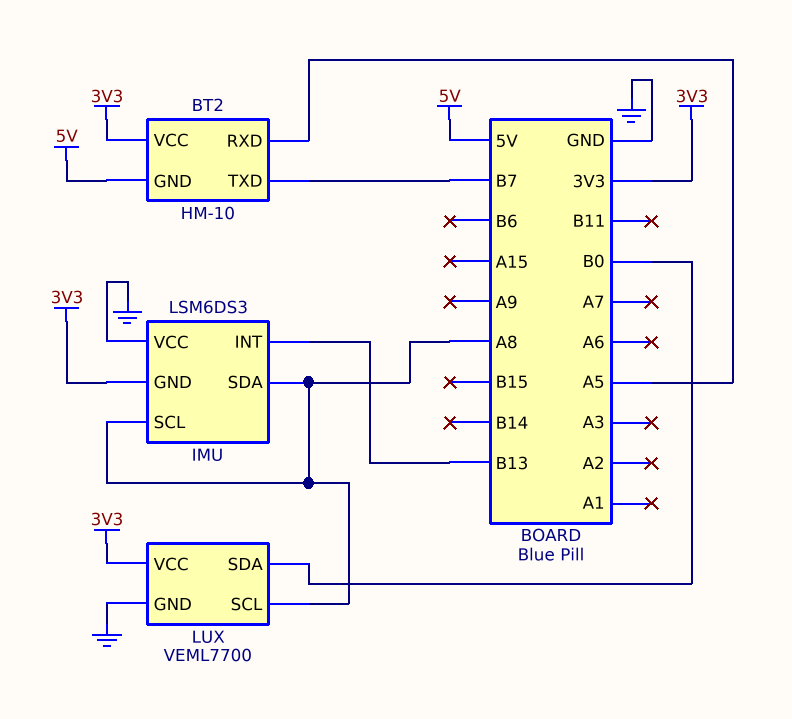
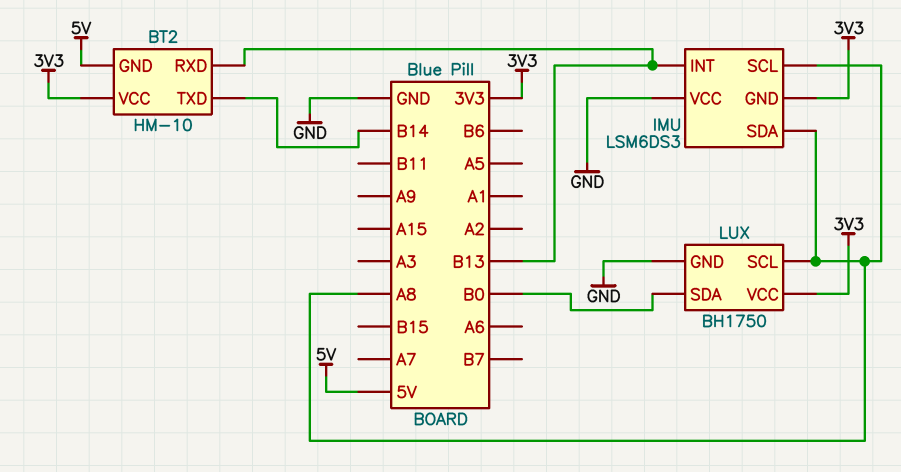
BT2 pin RXD: A5 -> B13
BT2 pin TXD: B7 -> B14
LUX: VEML7700 -> BH1750

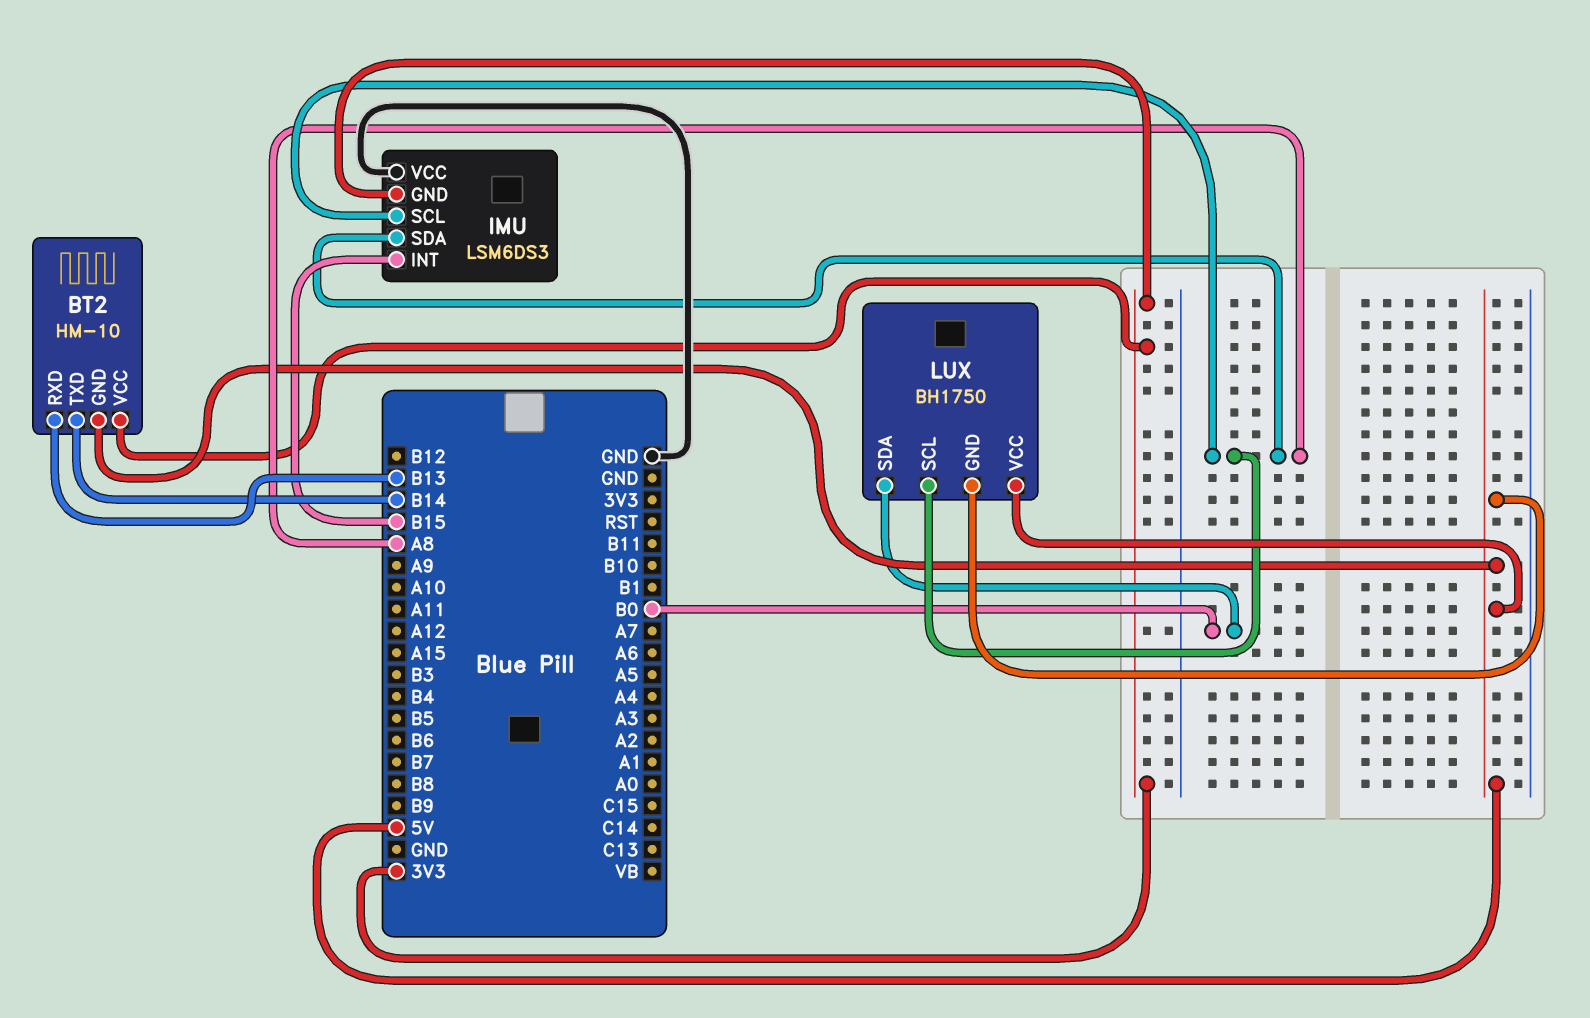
IMU pin INT: B13 -> B15
LUX pin GND: GND -> 5V
LUX pin VCC: 3V3 -> 5V

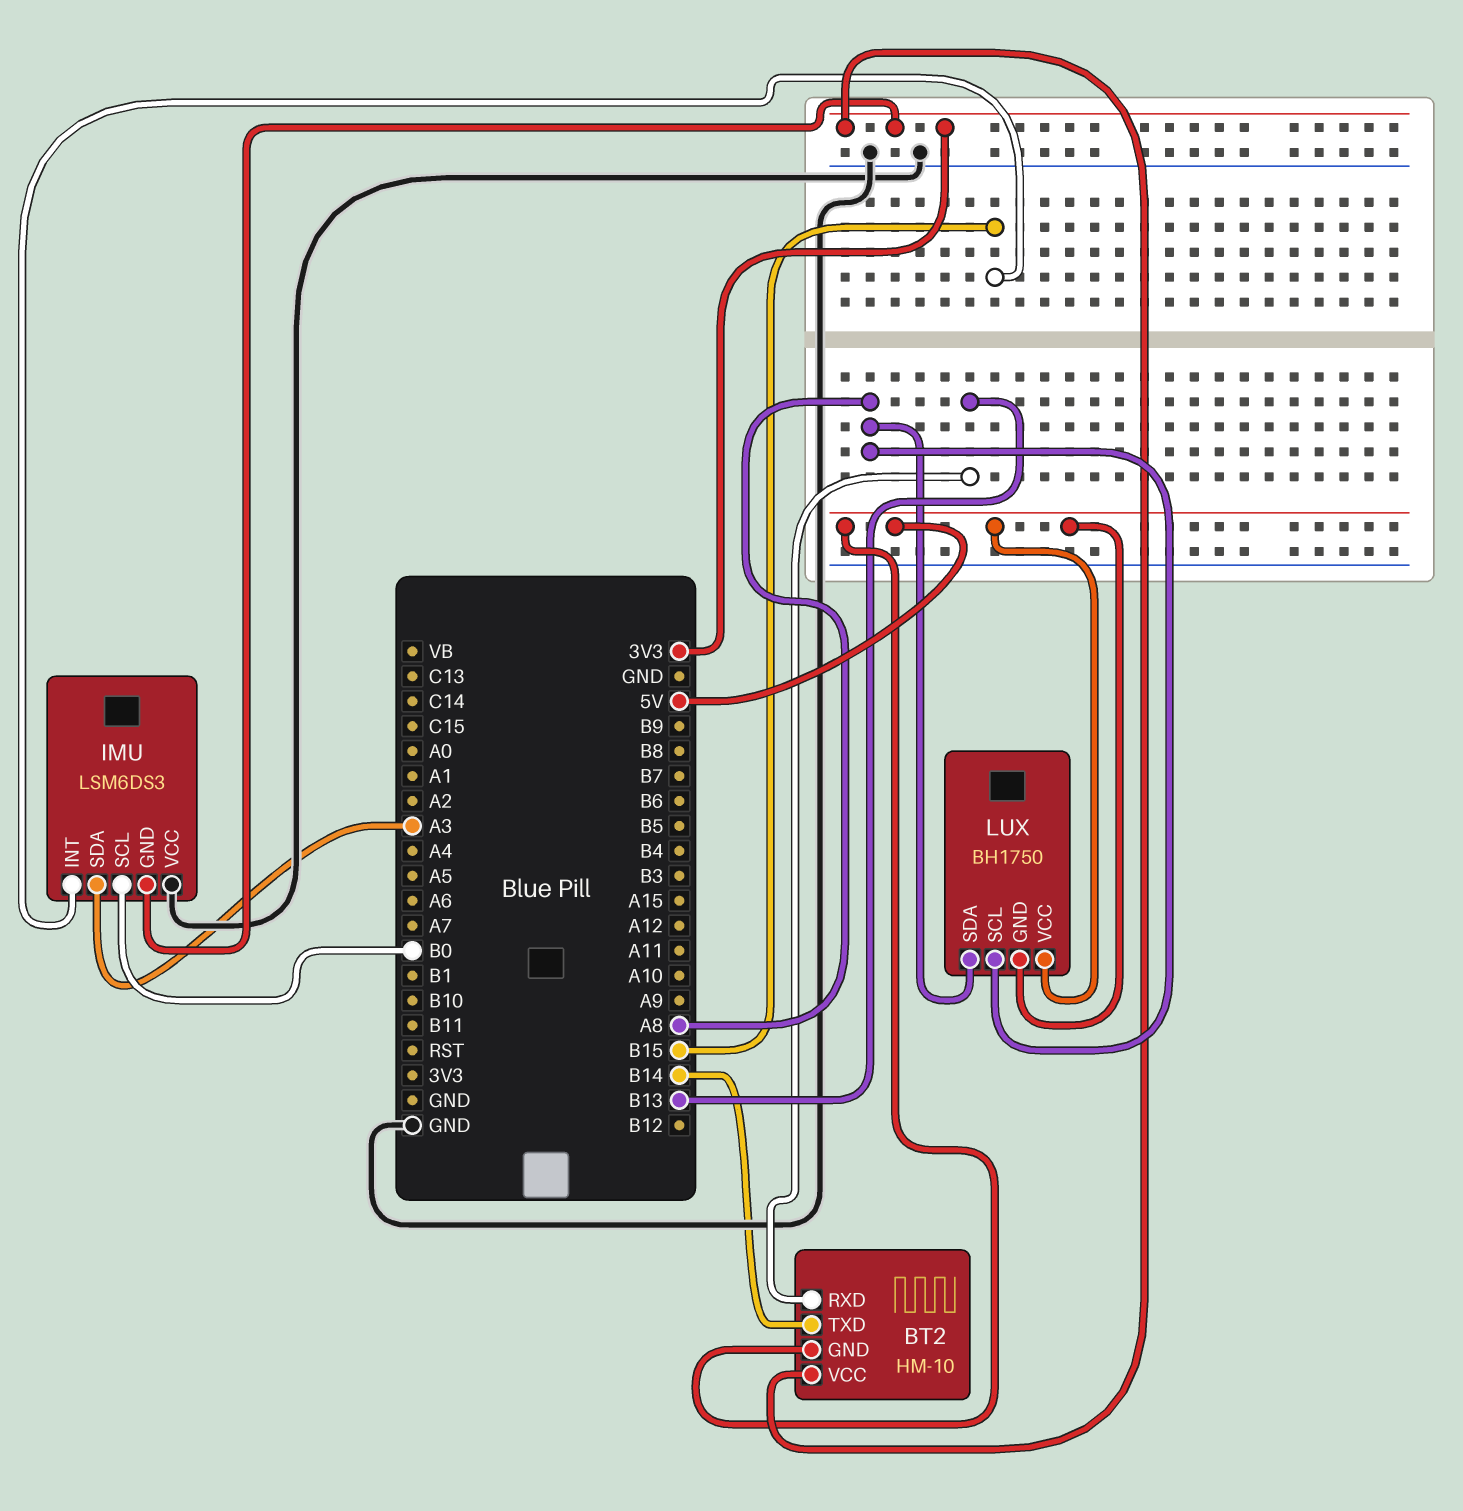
IMU pin SCL: A8 -> B0
IMU pin SDA: A8 -> A3
LUX pin SDA: B0 -> A8

